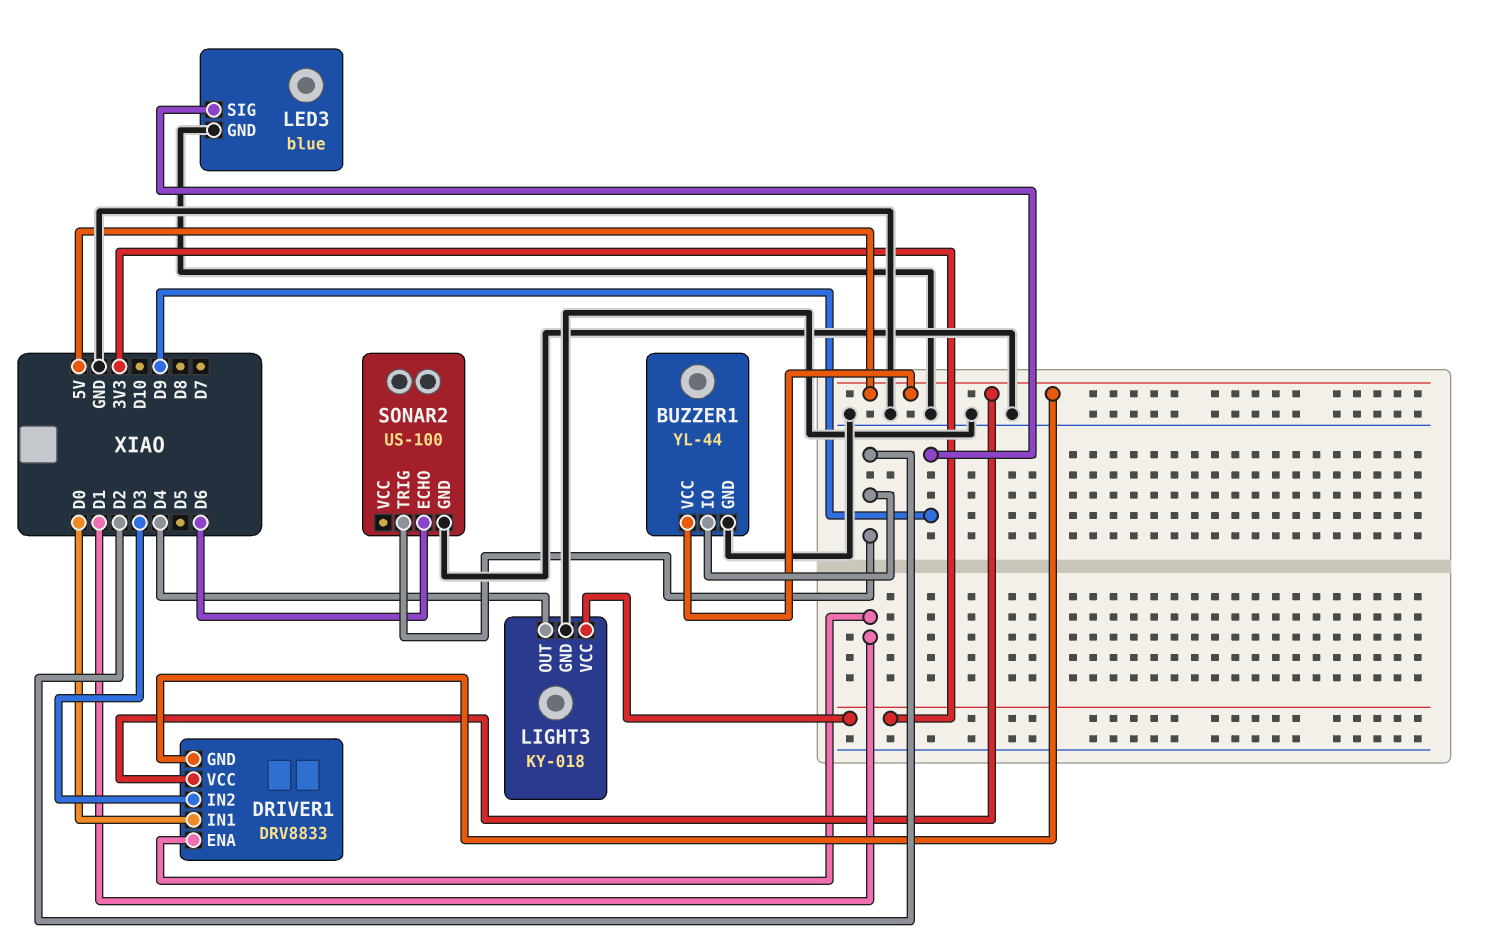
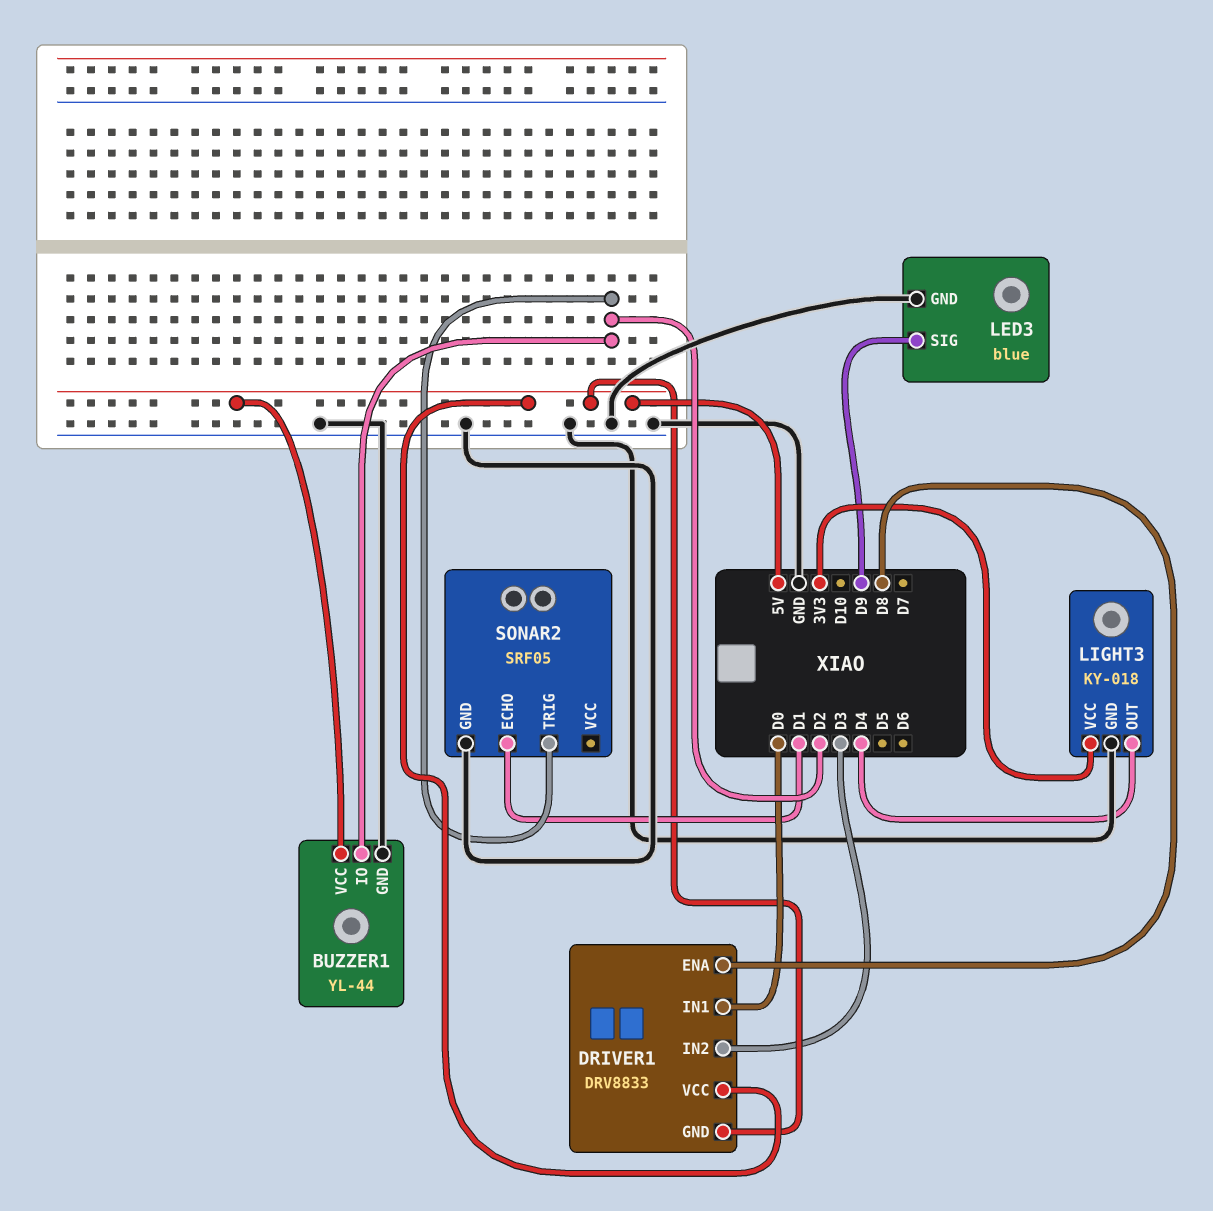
DRIVER1 pin ENA: D1 -> D8
SONAR2: US-100 -> SRF05
SONAR2 pin ECHO: D6 -> D1

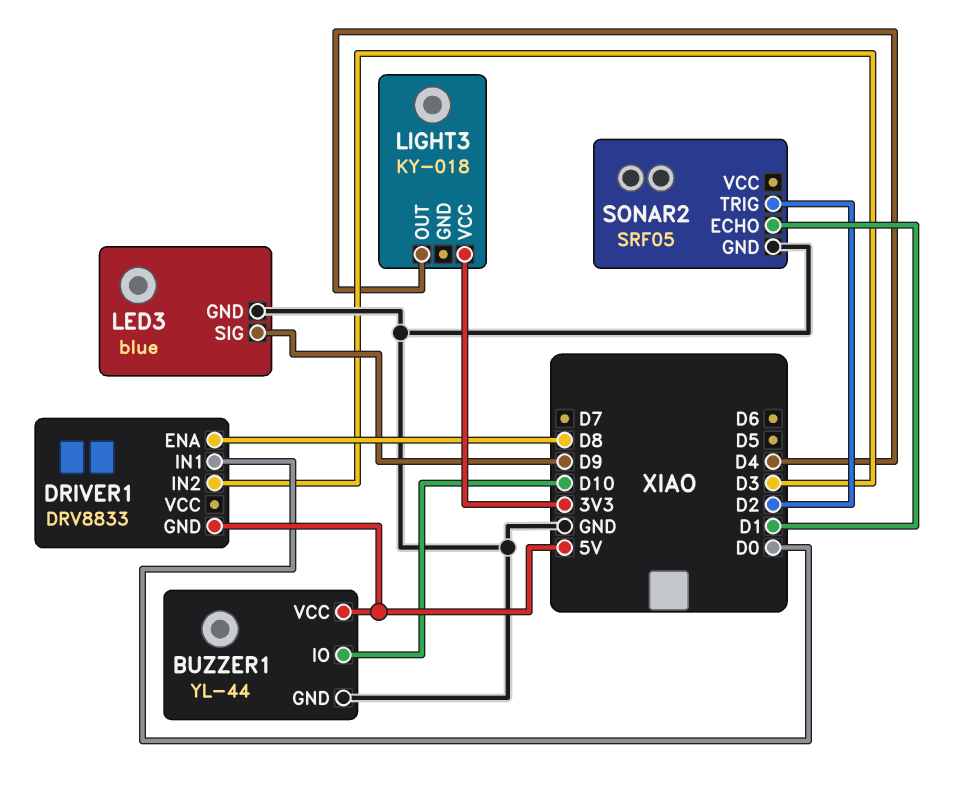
BUZZER1 pin IO: D2 -> D10
DRIVER1 pin VCC: 5V -> none
LIGHT3 pin GND: GND -> none

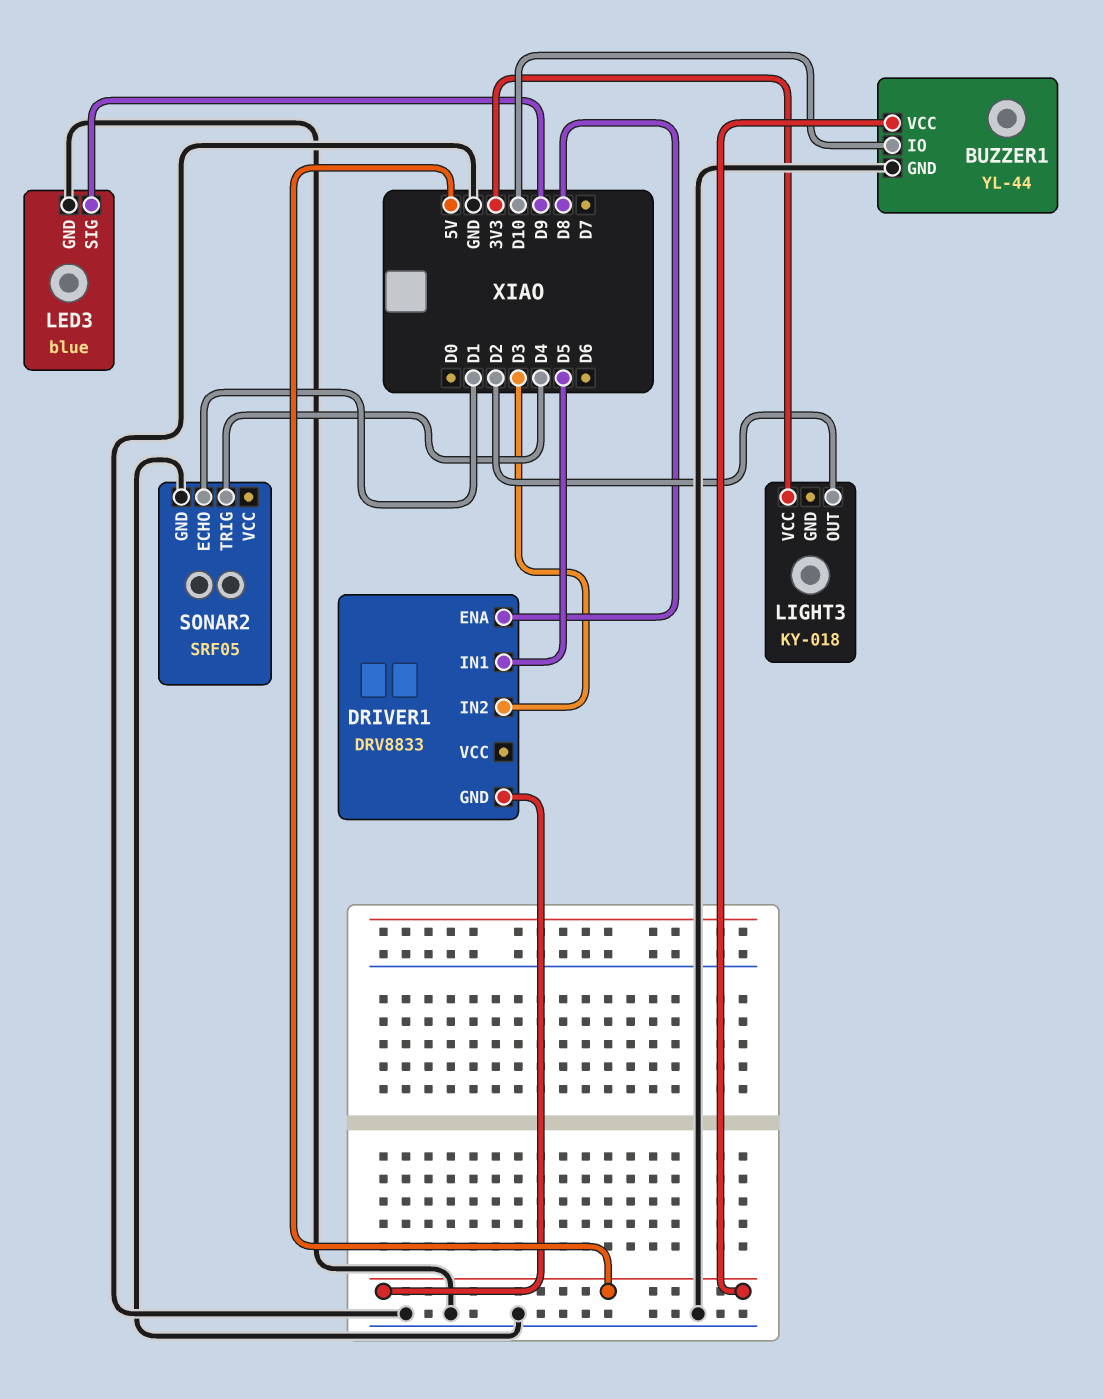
DRIVER1 pin IN1: D0 -> D5
LIGHT3 pin OUT: D4 -> D2
SONAR2 pin TRIG: D2 -> D4

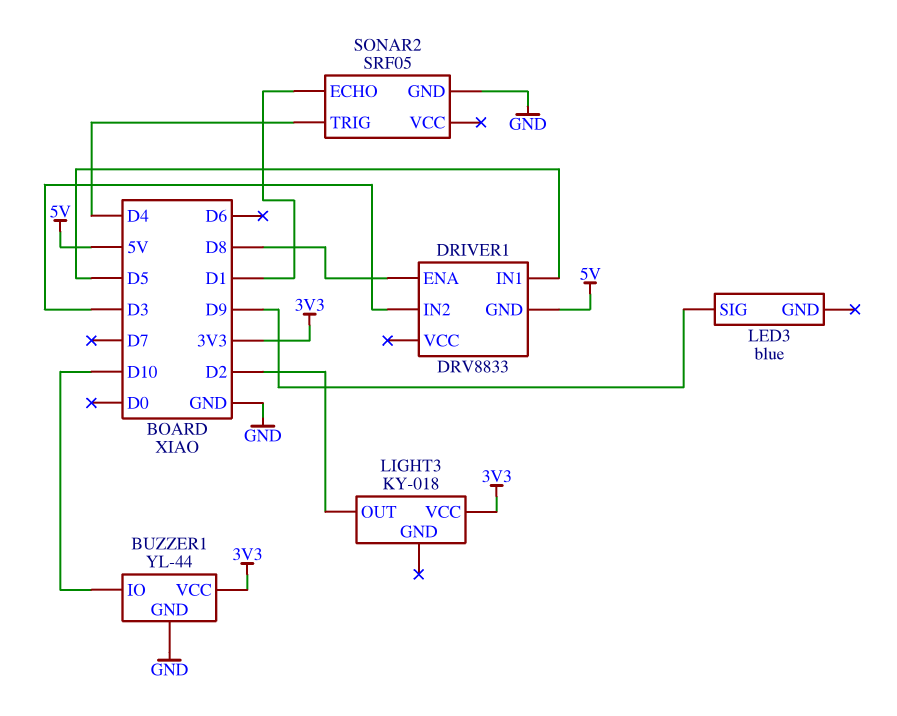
BUZZER1 pin VCC: 5V -> 3V3
LED3 pin GND: GND -> none

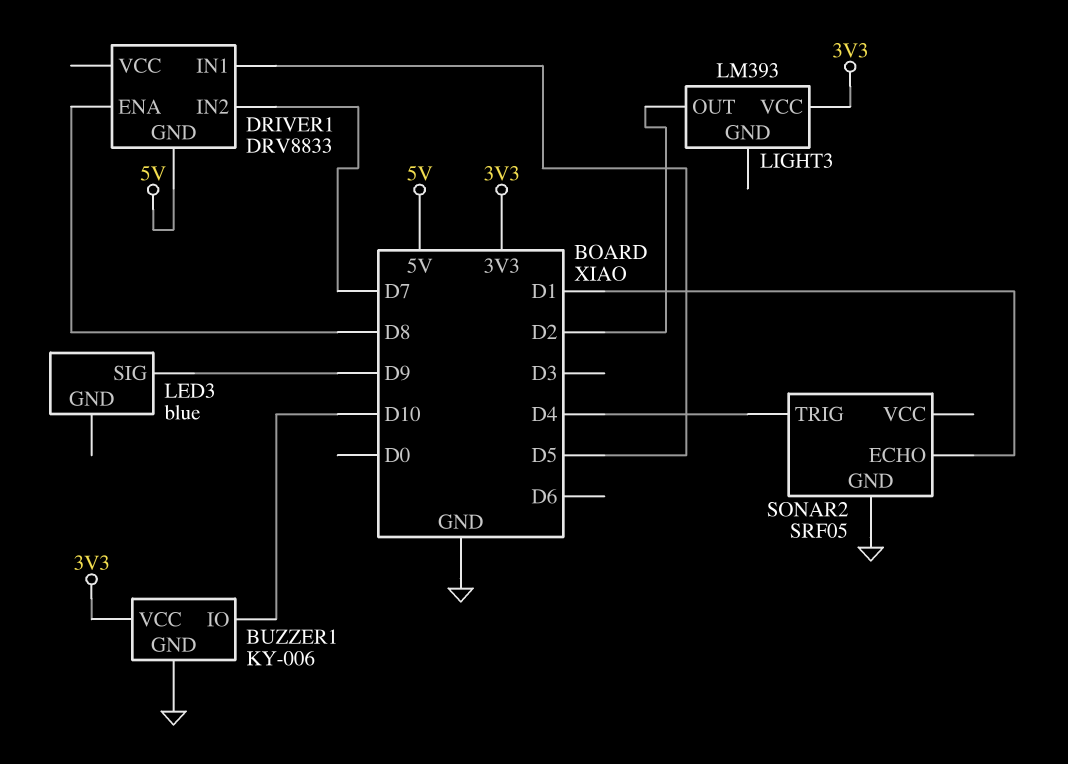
BUZZER1: YL-44 -> KY-006
DRIVER1 pin IN2: D3 -> D7
LIGHT3: KY-018 -> LM393

